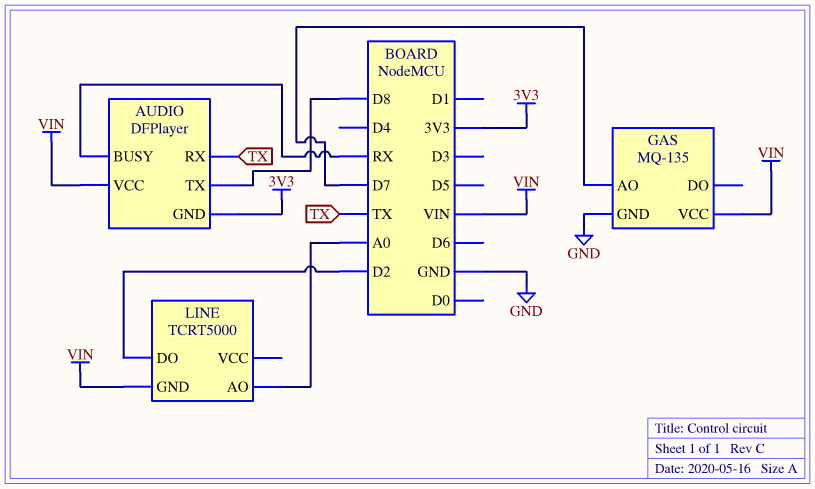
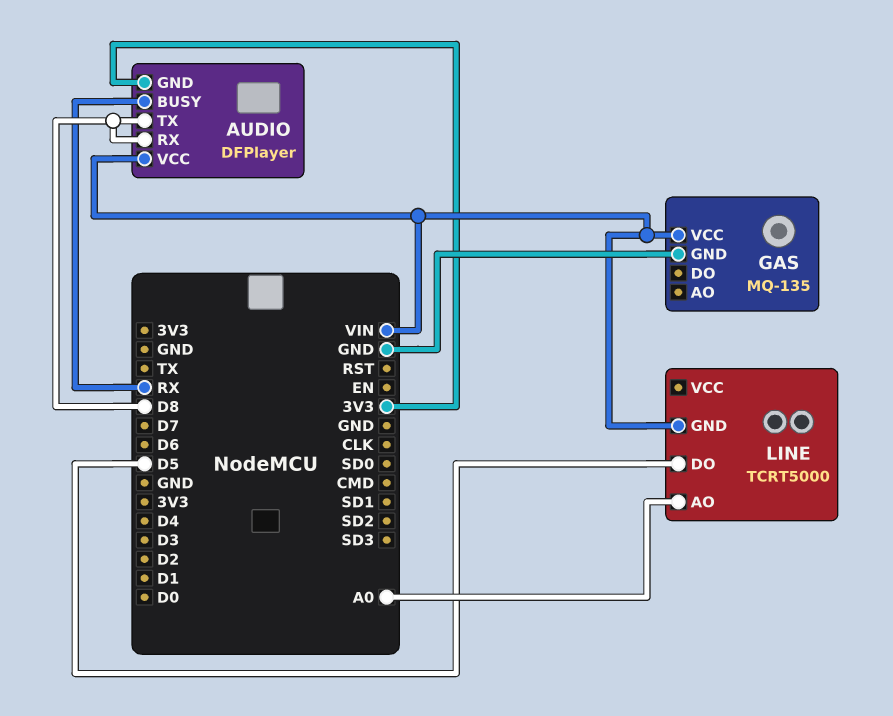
AUDIO pin RX: TX -> D8
GAS pin AO: D7 -> none
LINE pin DO: D2 -> D5

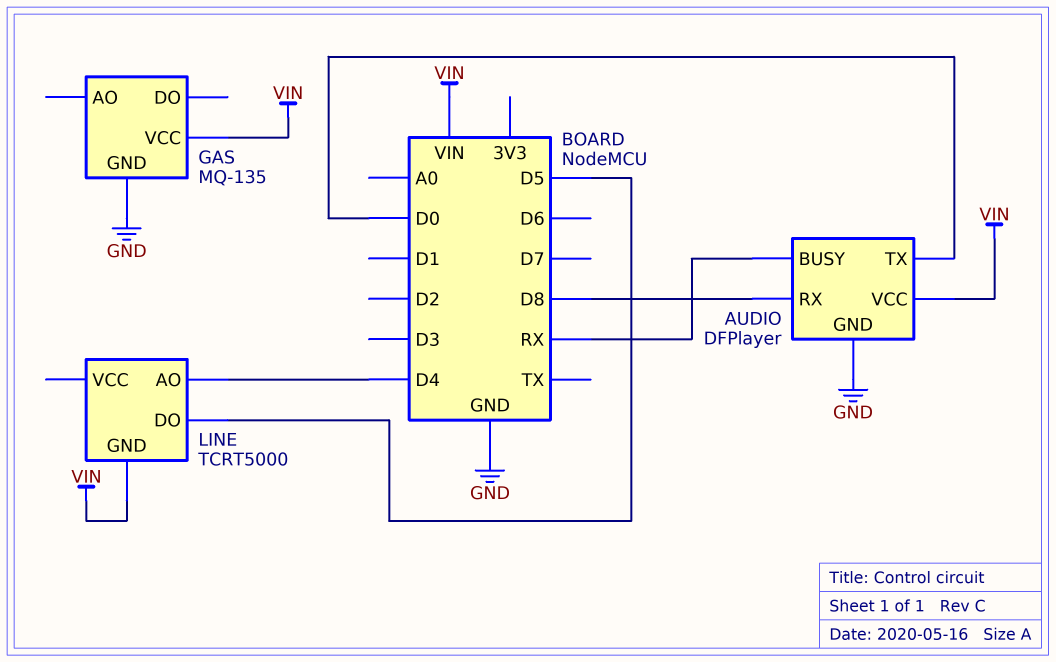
AUDIO pin GND: 3V3 -> GND
AUDIO pin TX: D8 -> D0
LINE pin AO: A0 -> D4

